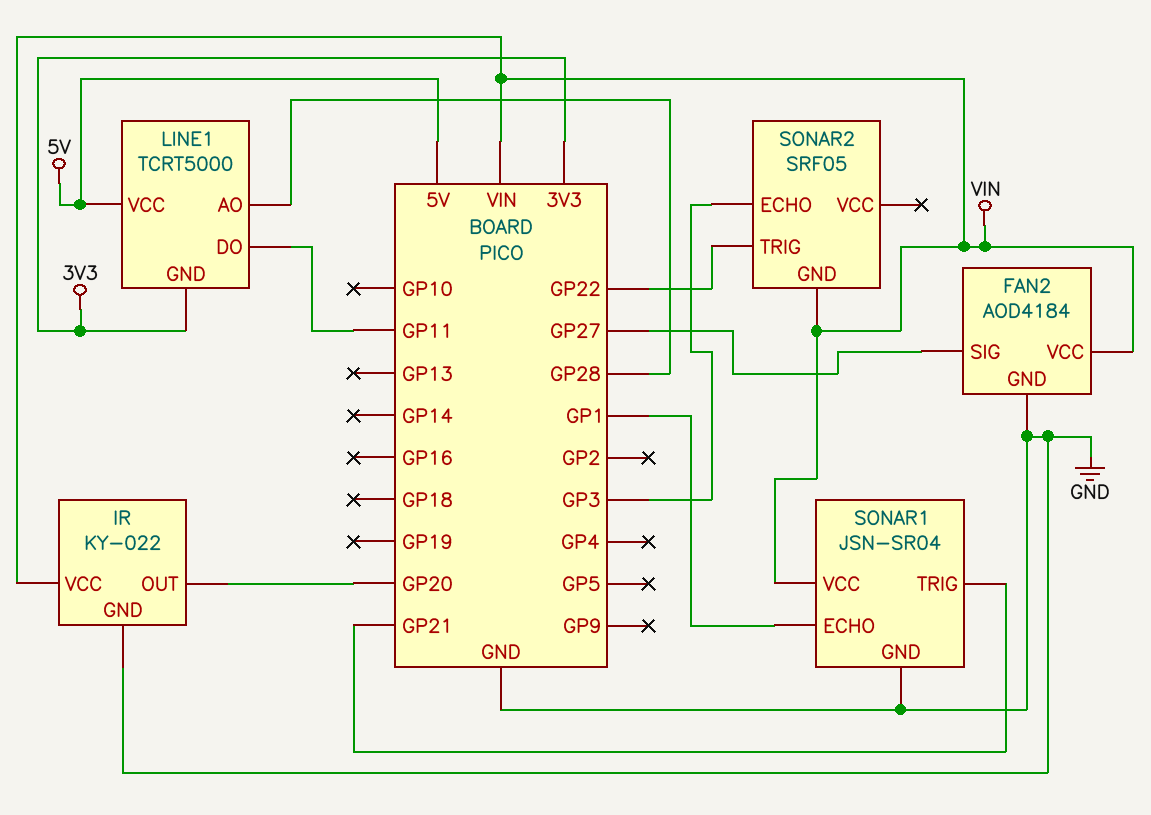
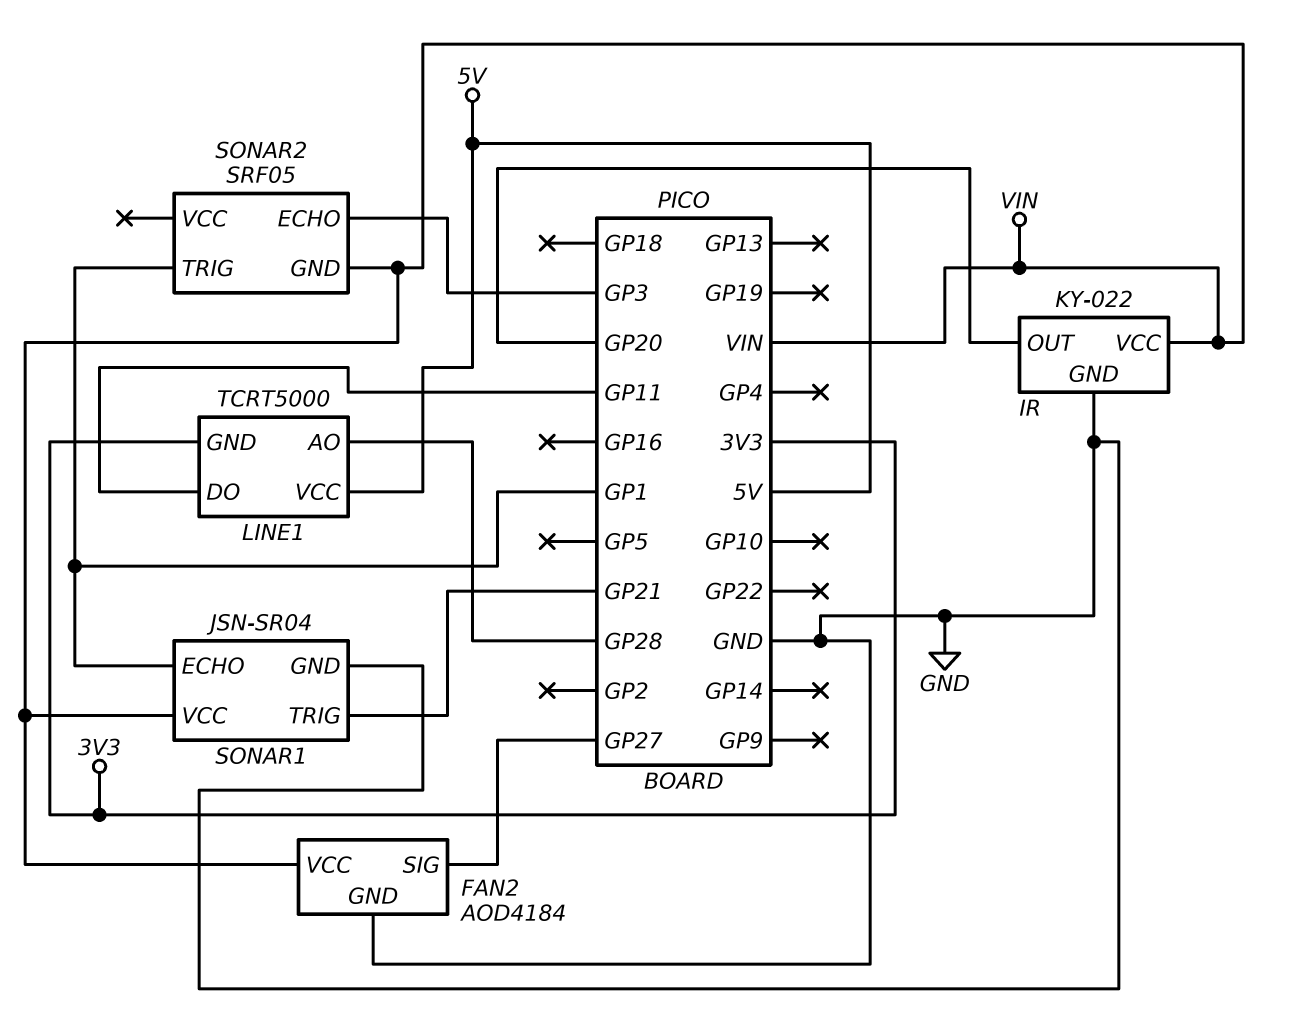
SONAR2 pin TRIG: GP22 -> GP1

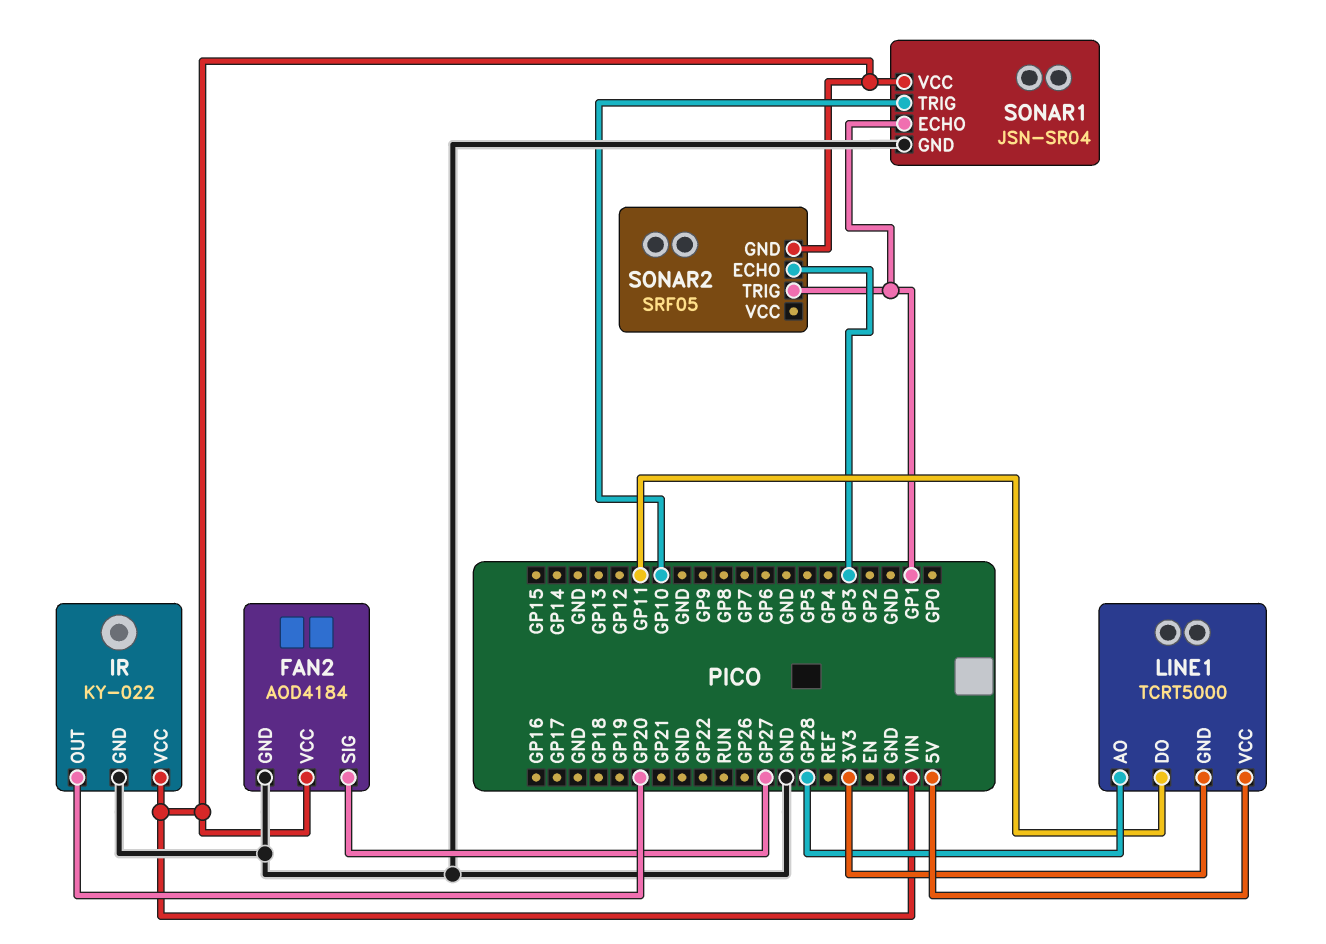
SONAR1 pin TRIG: GP21 -> GP10

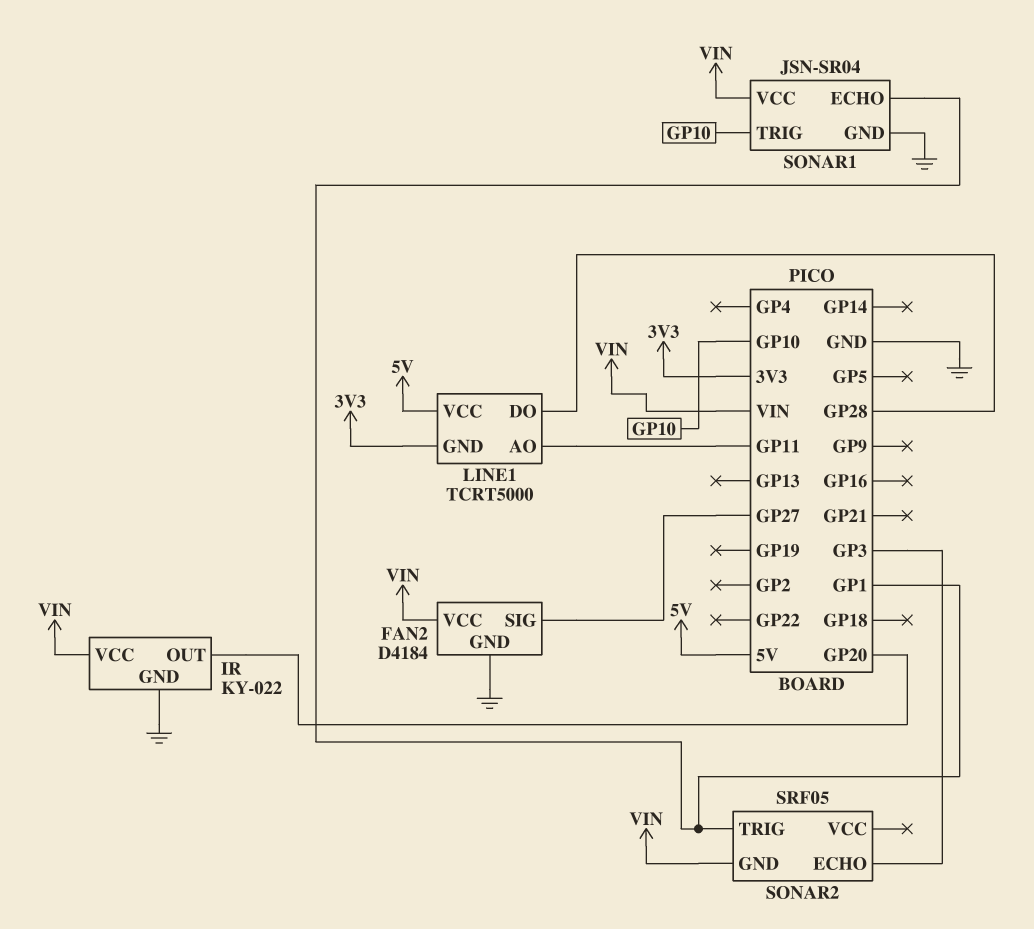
FAN2: AOD4184 -> D4184
LINE1 pin AO: GP28 -> GP11
LINE1 pin DO: GP11 -> GP28

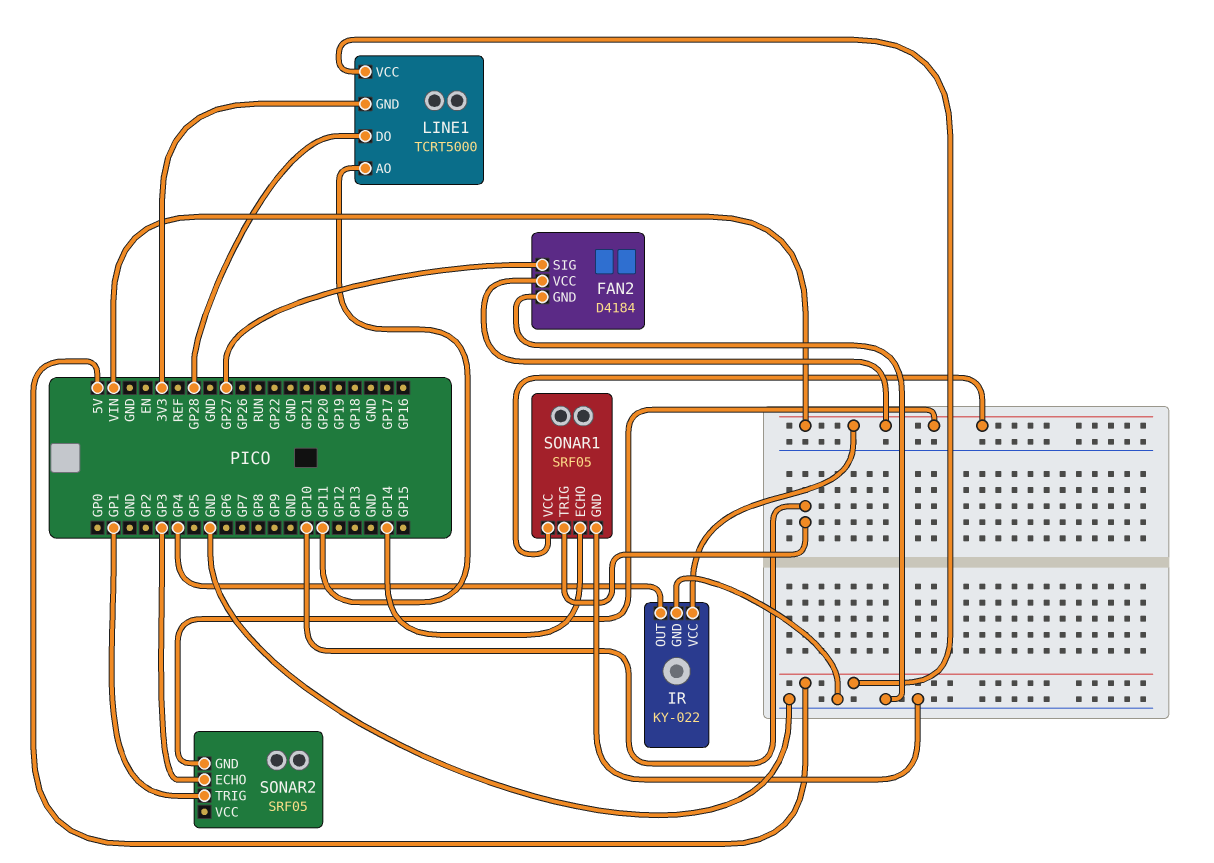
IR pin OUT: GP20 -> GP4
SONAR1: JSN-SR04 -> SRF05
SONAR1 pin ECHO: GP1 -> GP14

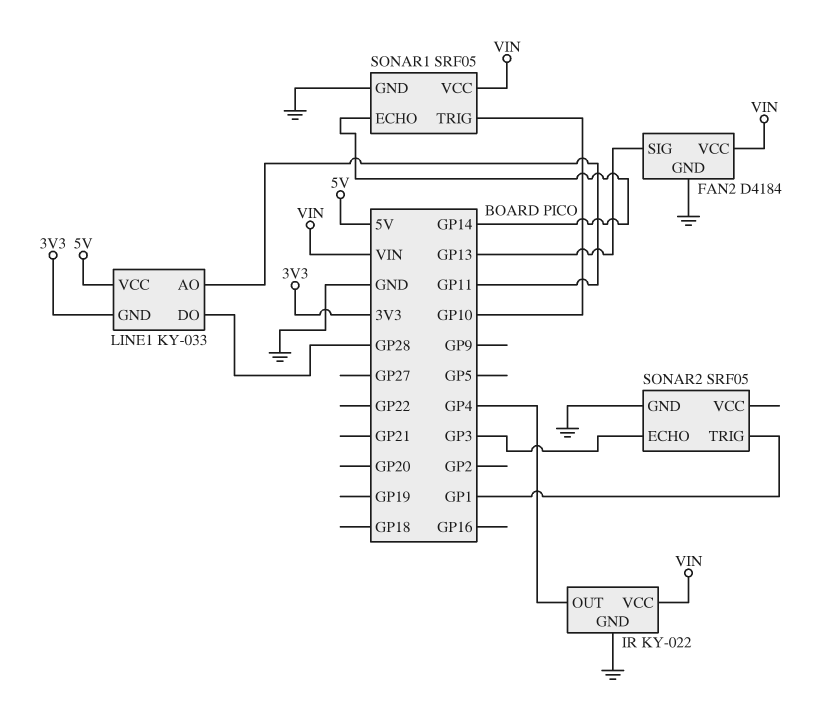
FAN2 pin SIG: GP27 -> GP13
LINE1: TCRT5000 -> KY-033
SONAR2 pin GND: VIN -> GND

